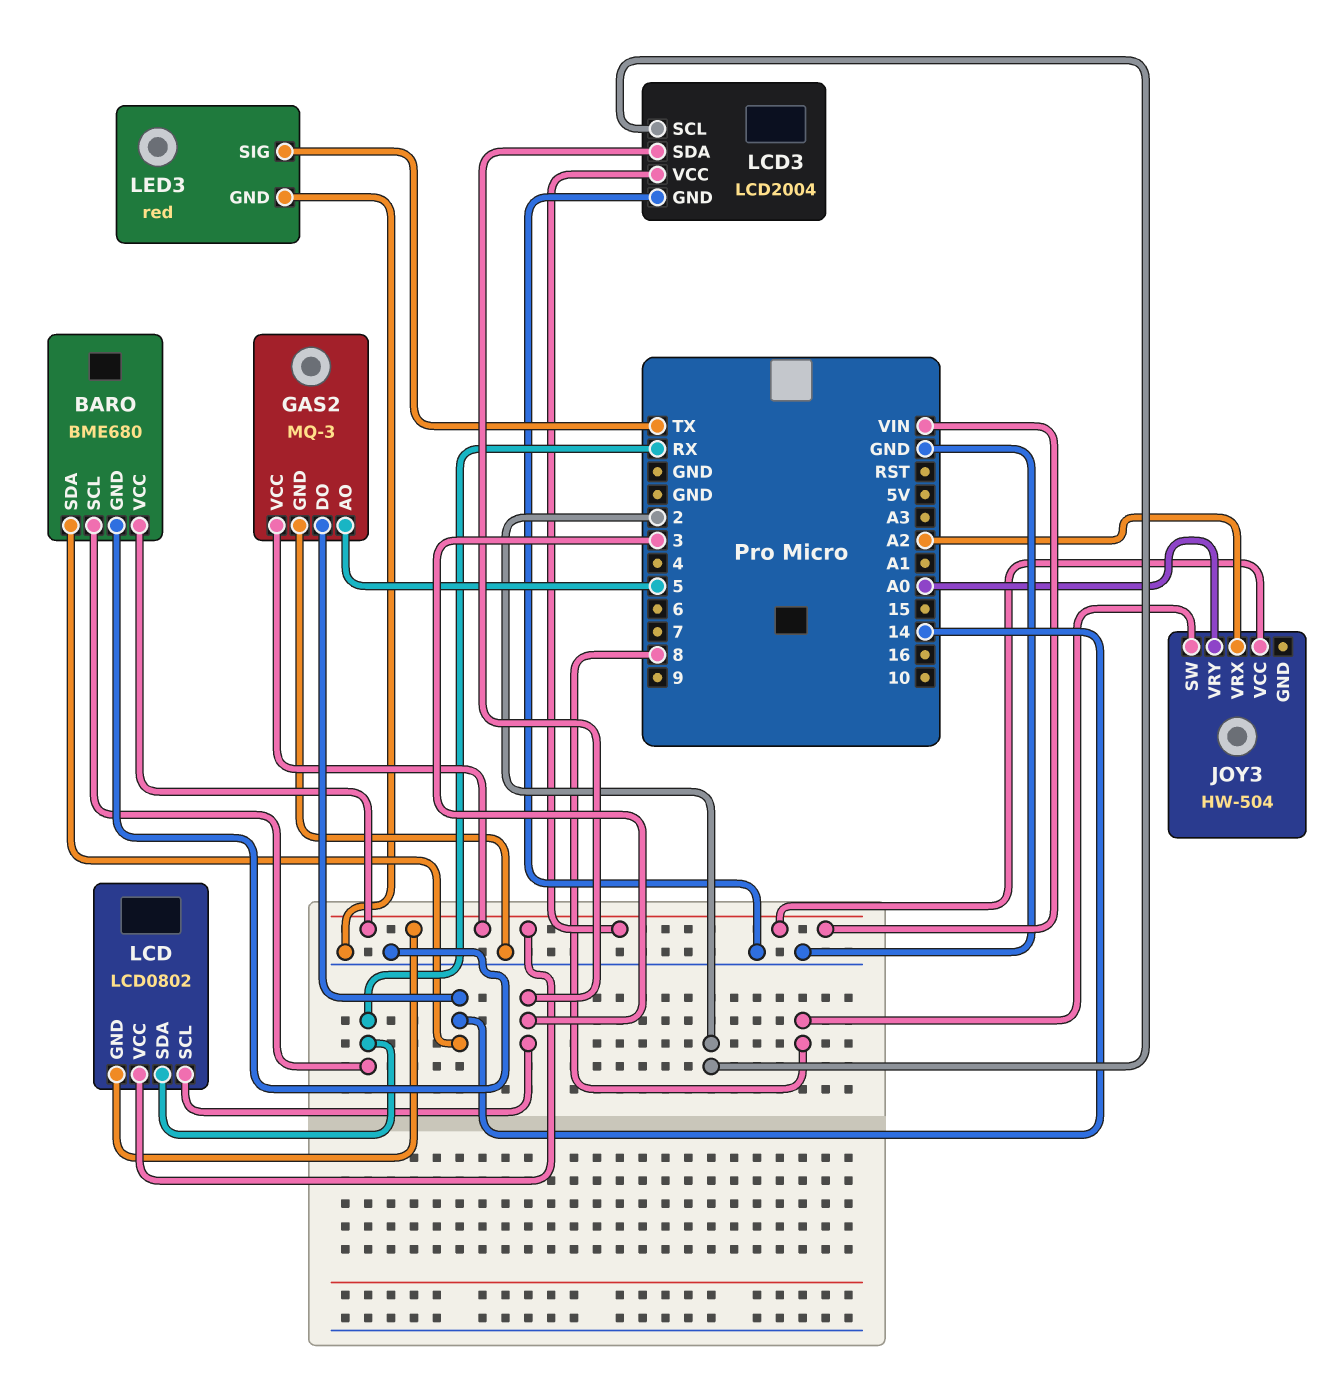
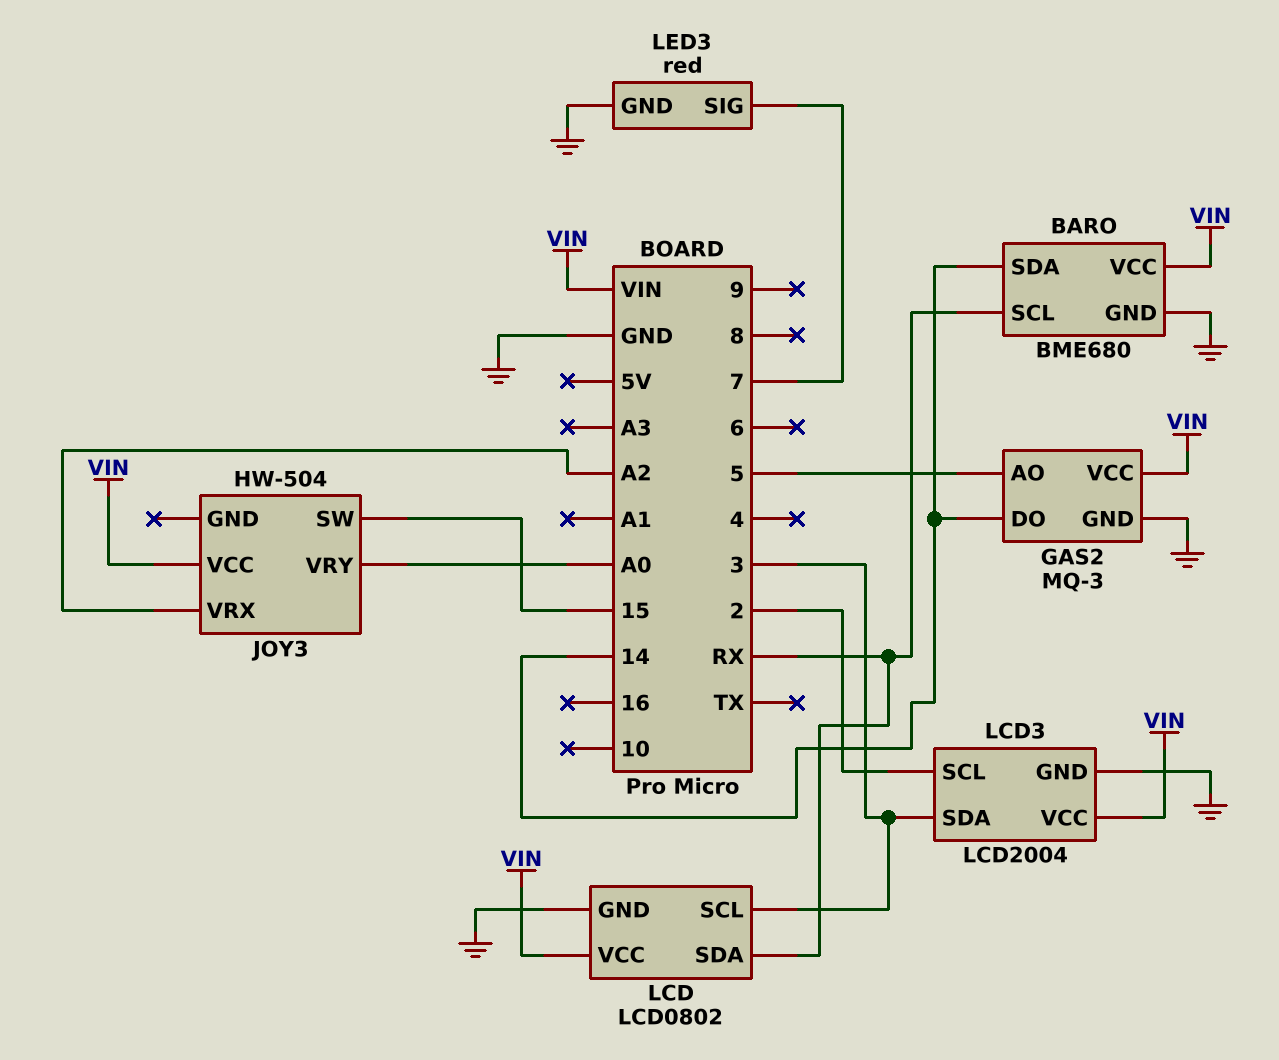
JOY3 pin SW: 8 -> 15
LCD pin GND: VIN -> GND
LED3 pin SIG: TX -> 7

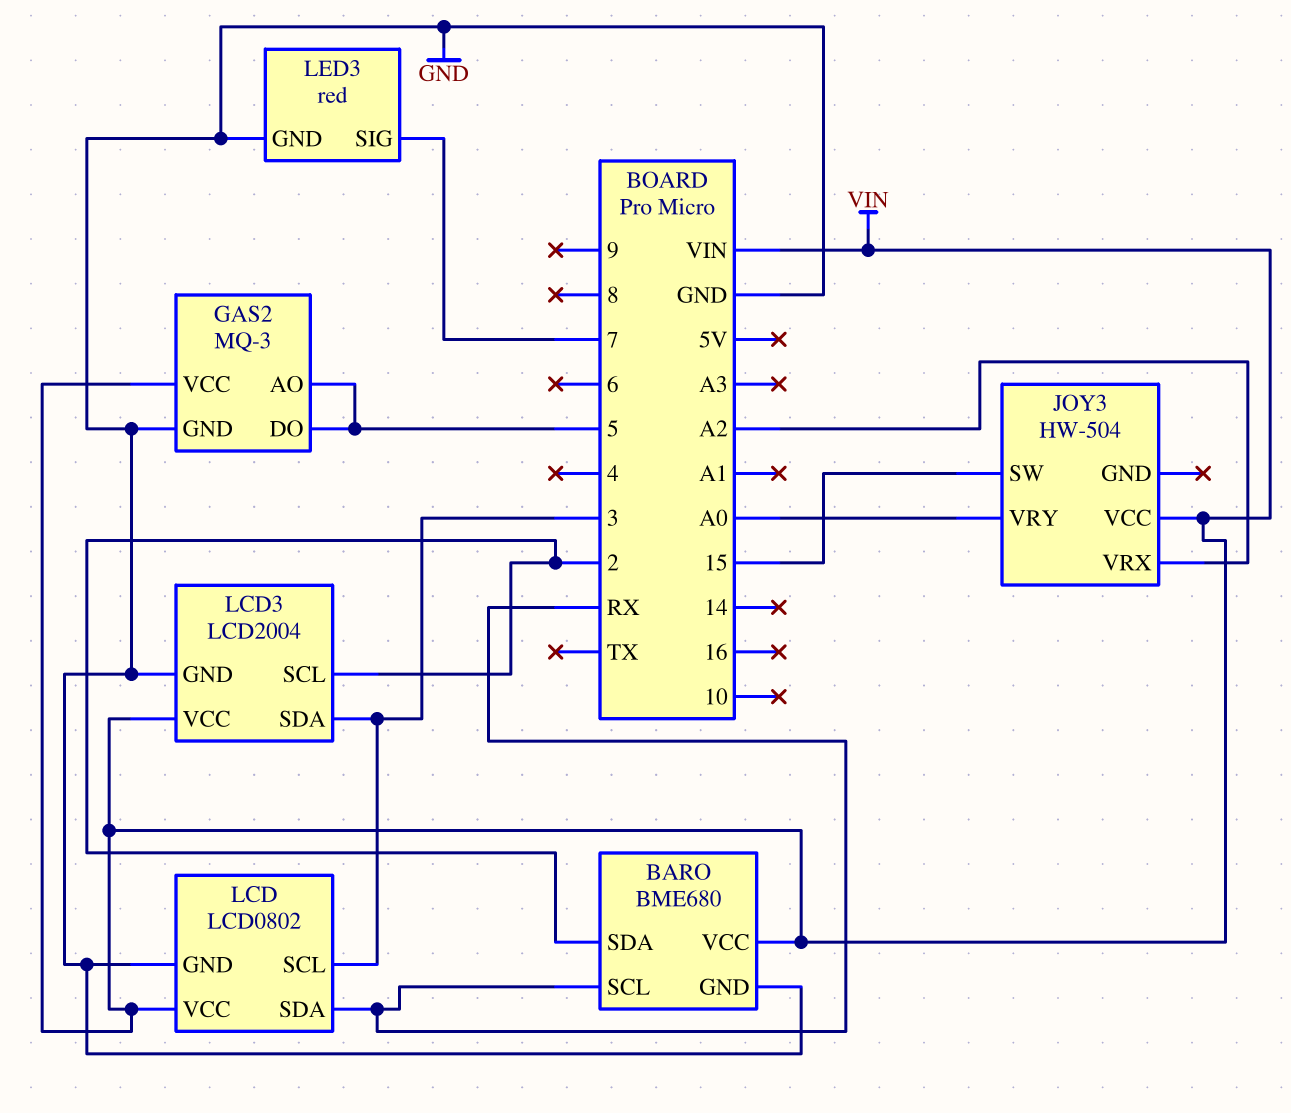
BARO pin SDA: 14 -> 2
GAS2 pin DO: 14 -> 5

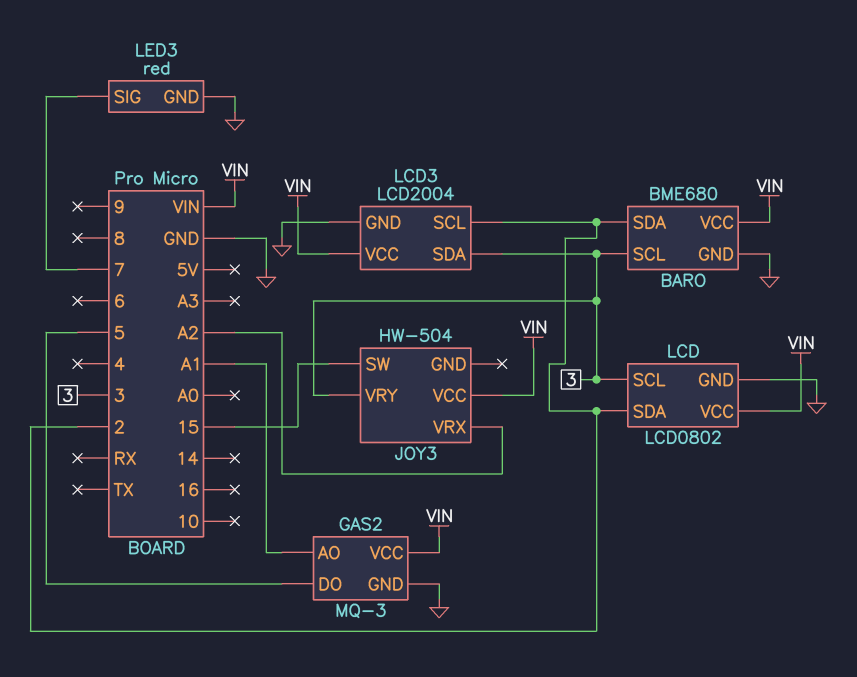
BARO pin SCL: RX -> 3
GAS2 pin AO: 5 -> A1
JOY3 pin VRY: A0 -> 3
LCD pin SDA: RX -> 2

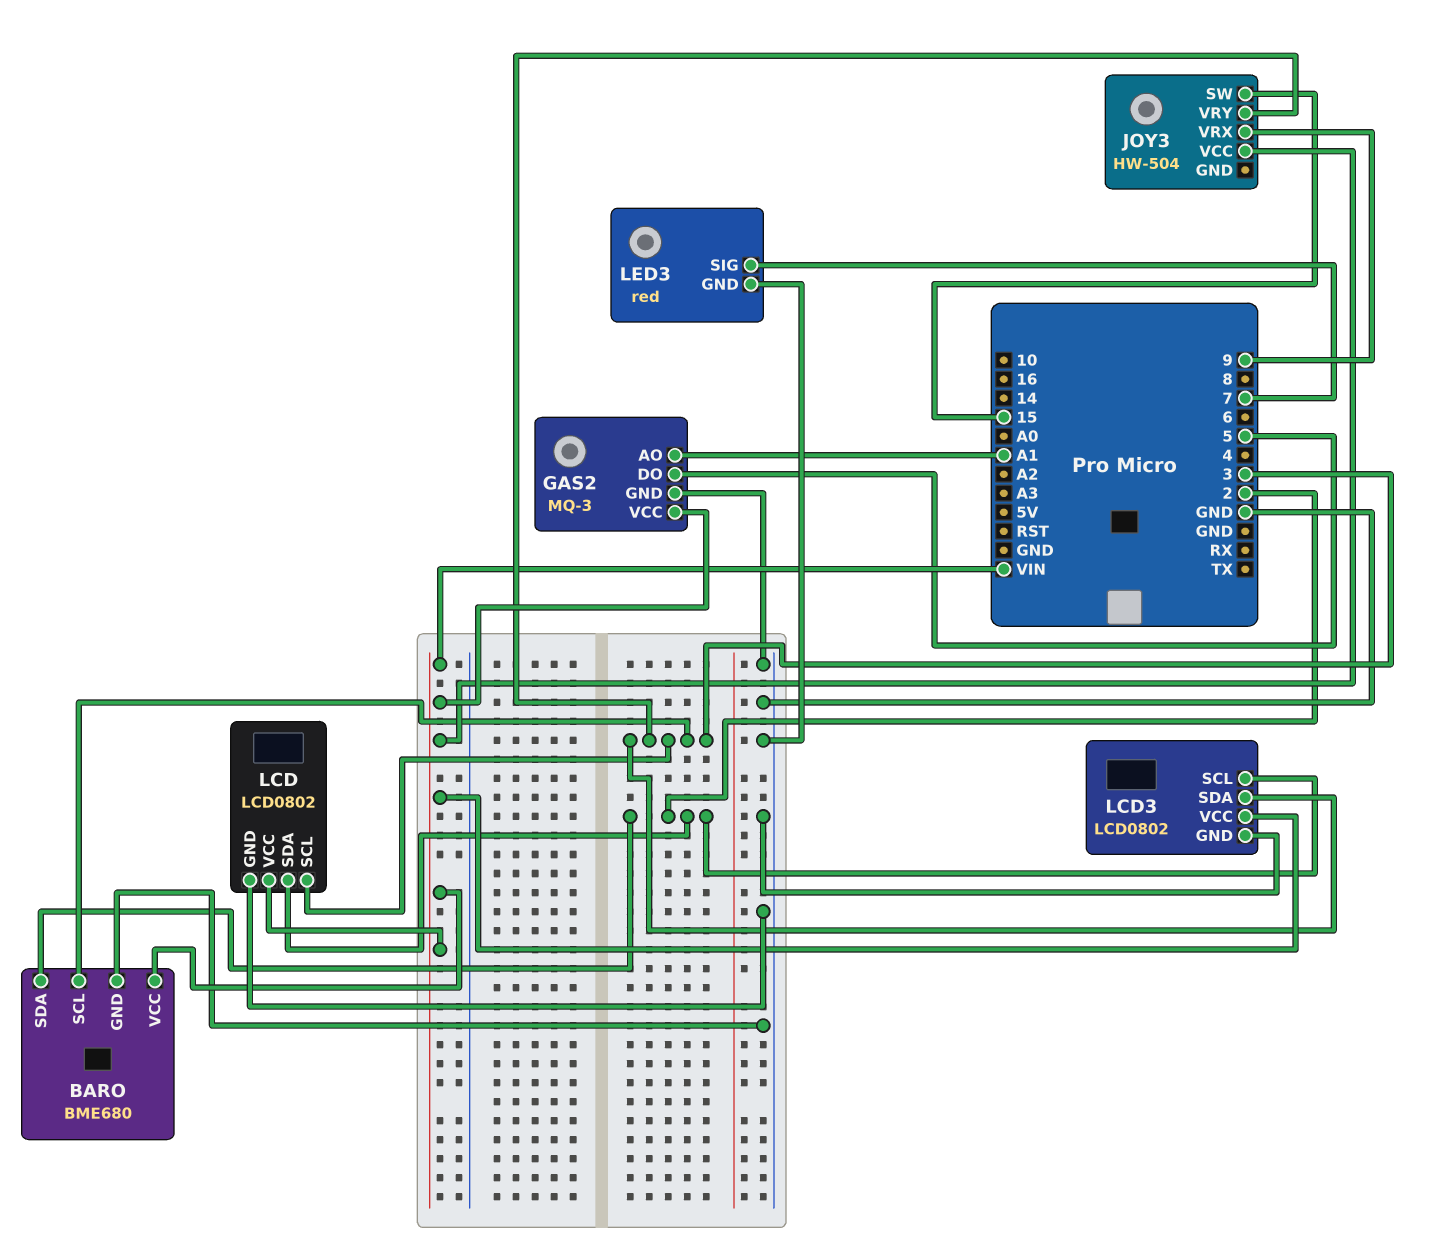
JOY3 pin VRX: A2 -> 9
LCD3: LCD2004 -> LCD0802

